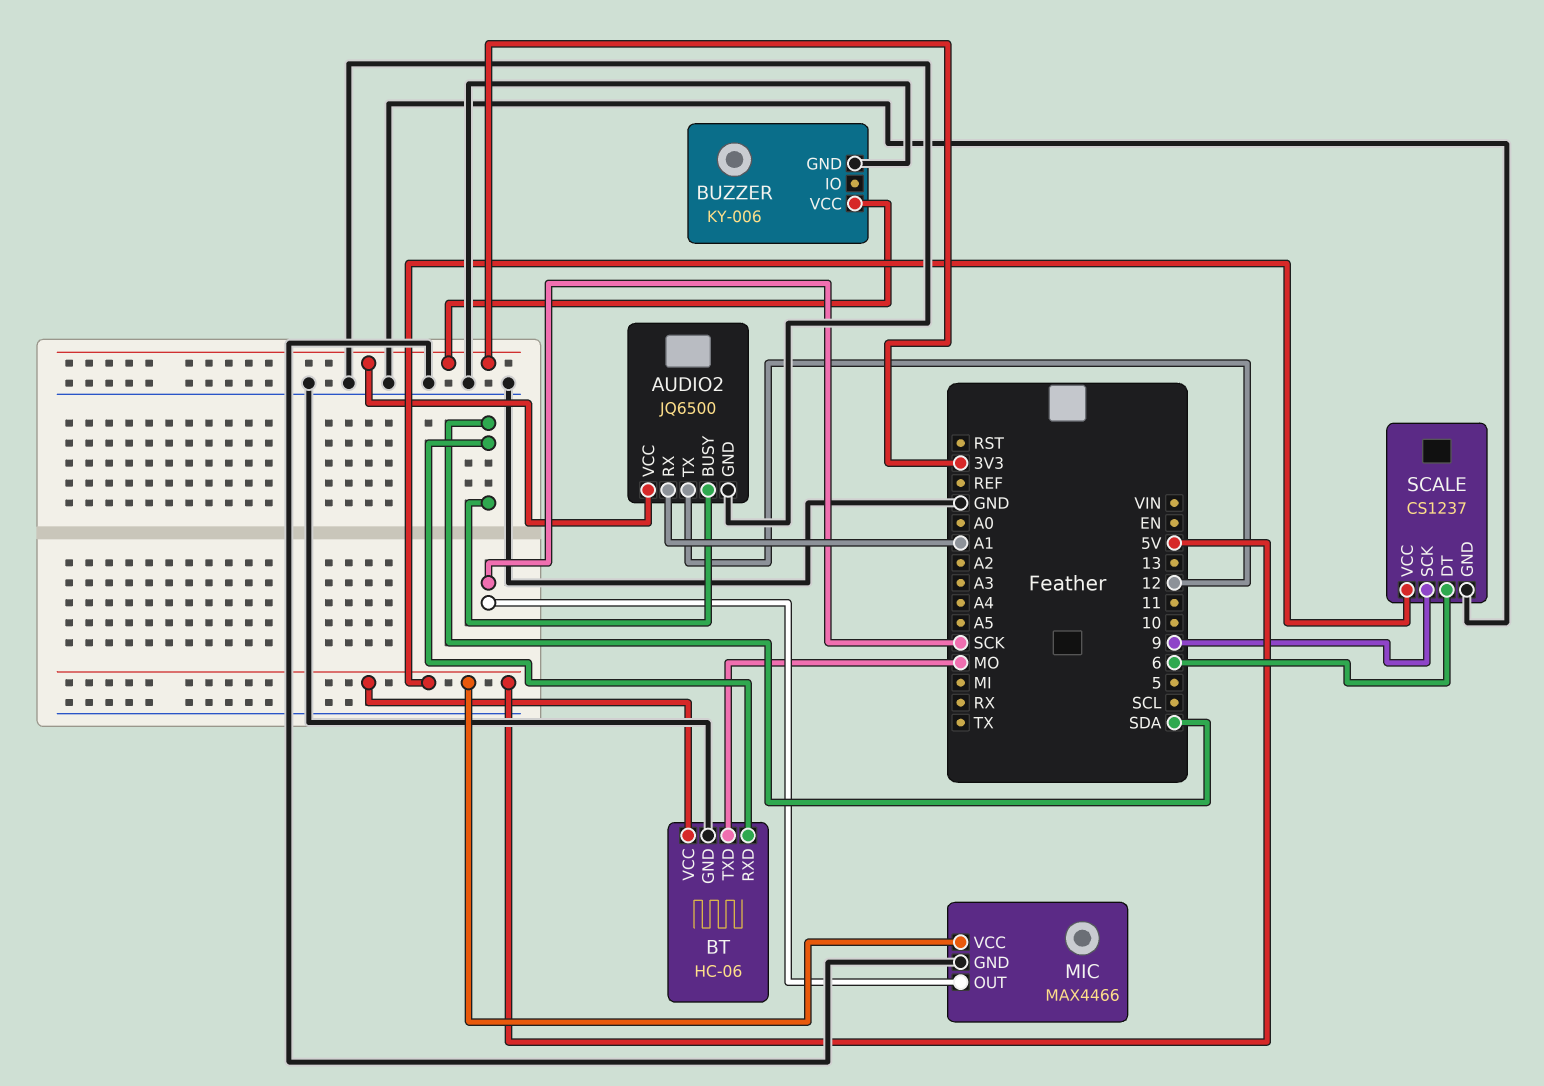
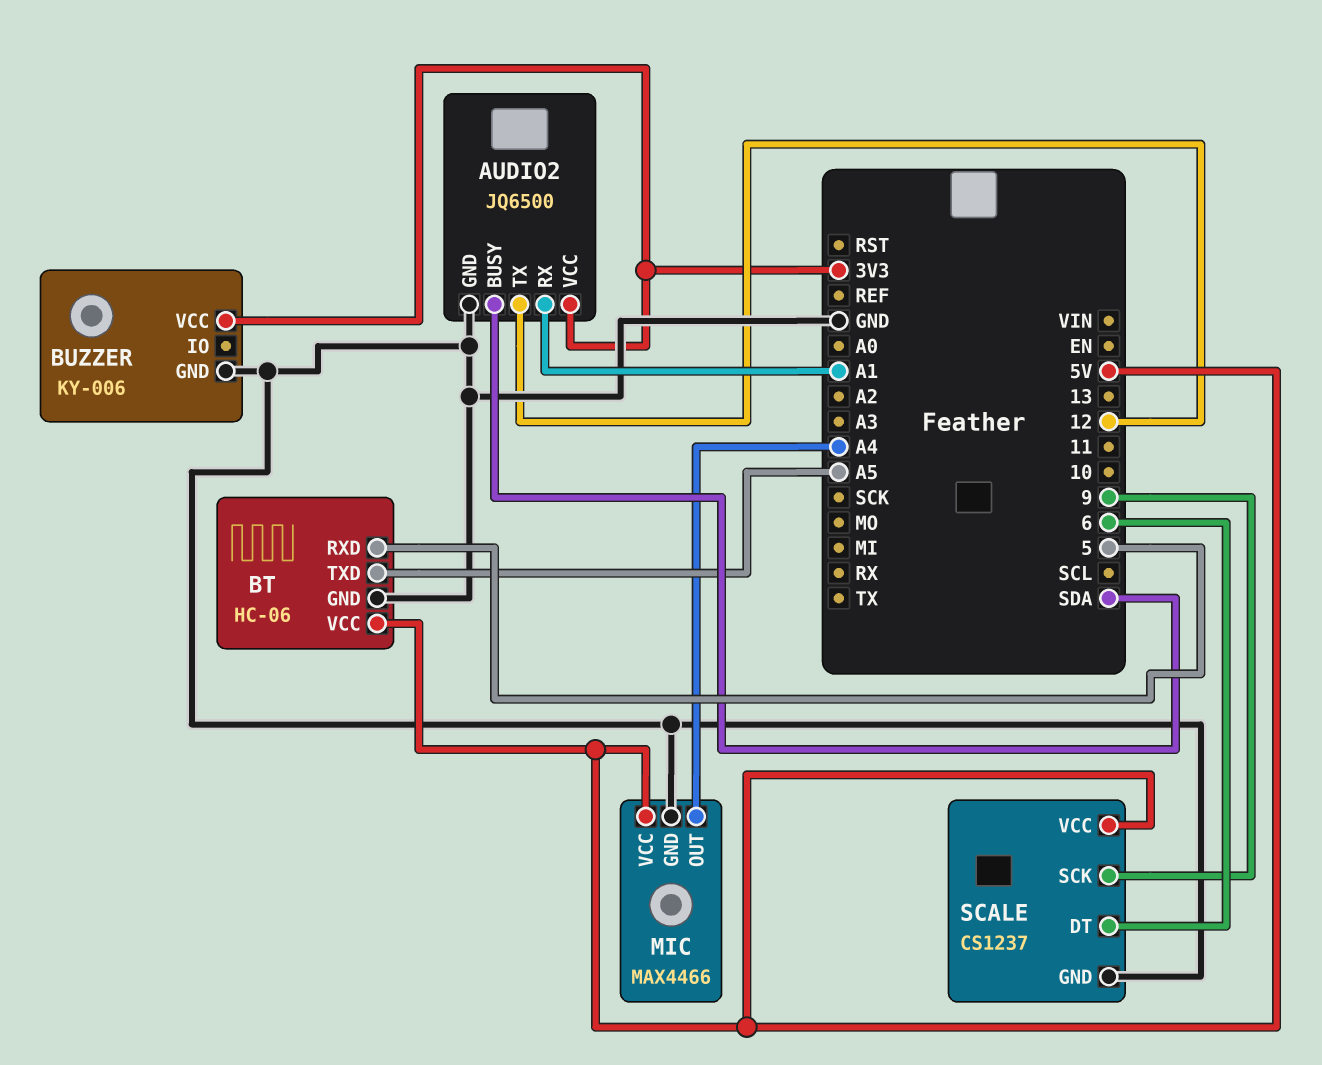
BT pin RXD: SDA -> 5
BT pin TXD: MO -> A5
MIC pin OUT: SCK -> A4

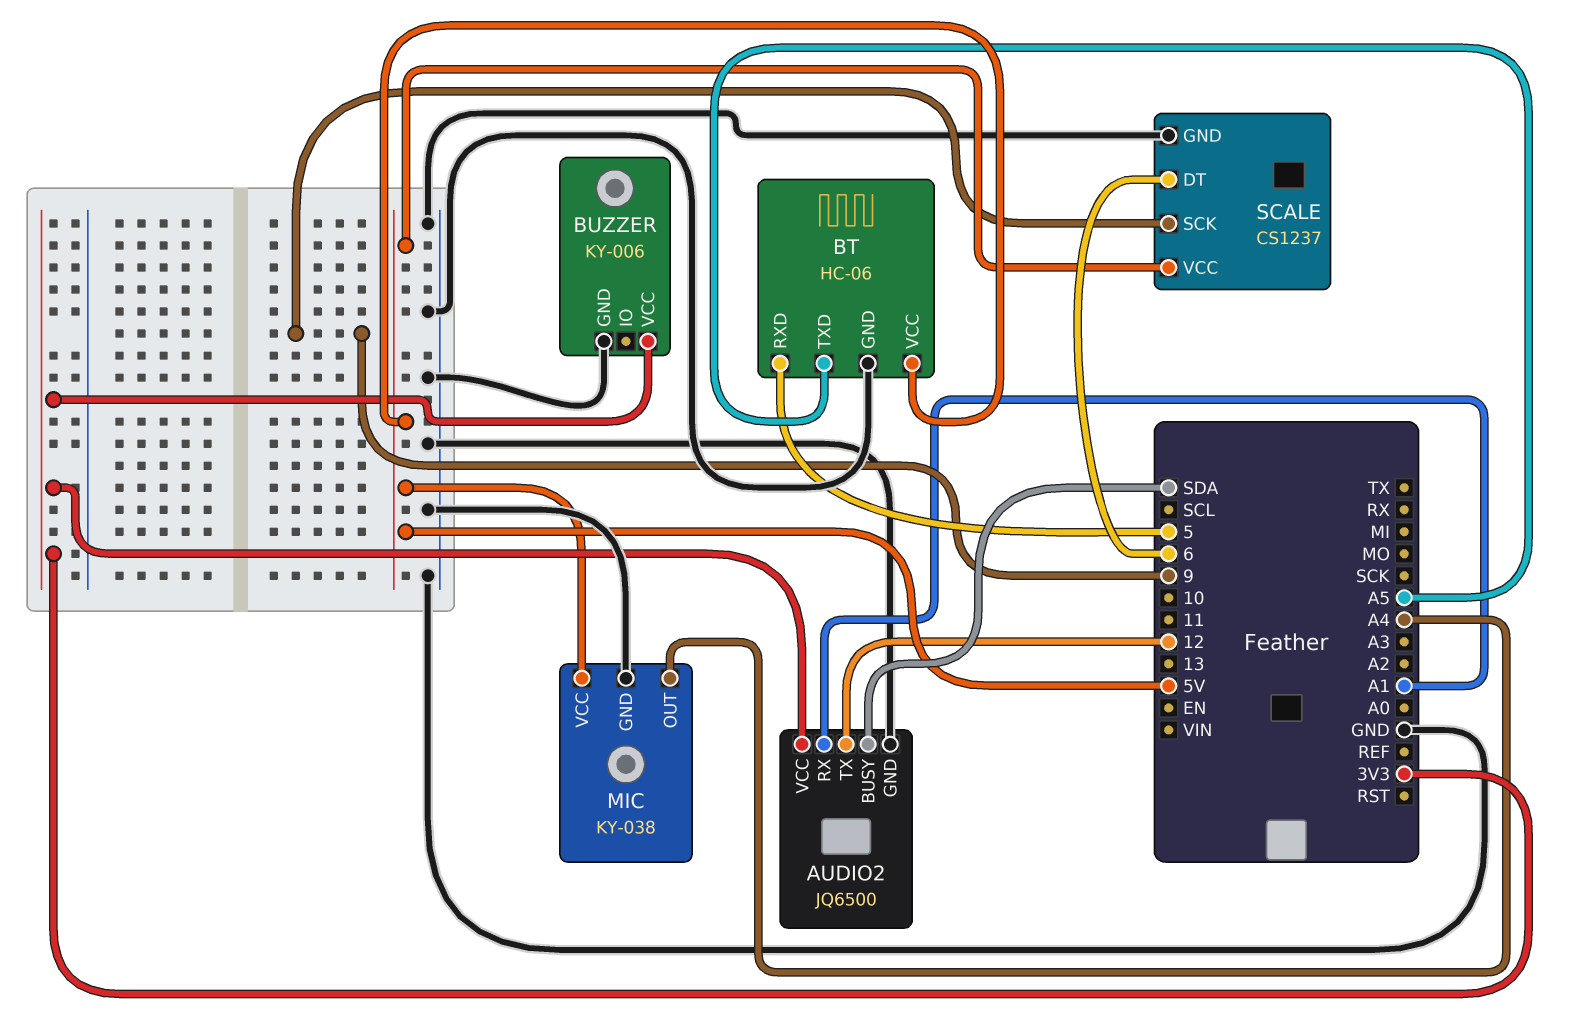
MIC: MAX4466 -> KY-038

